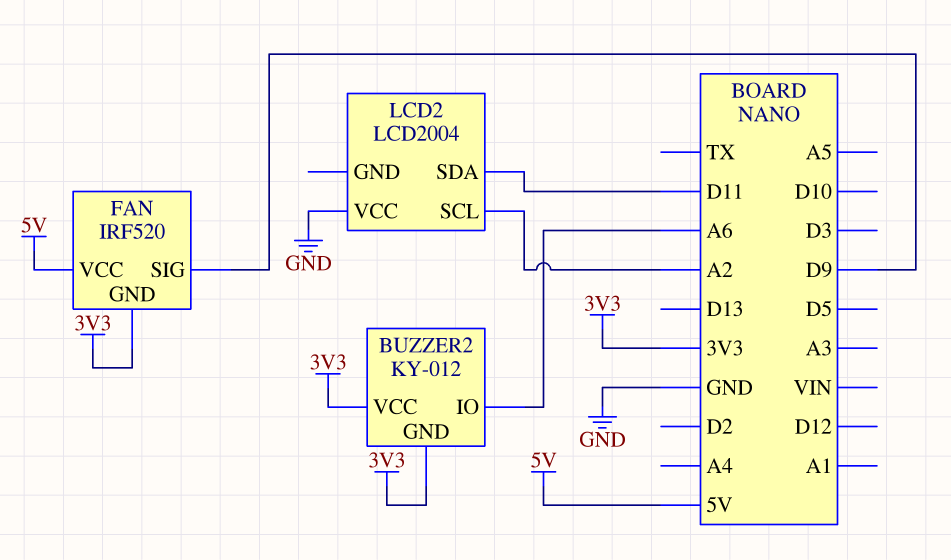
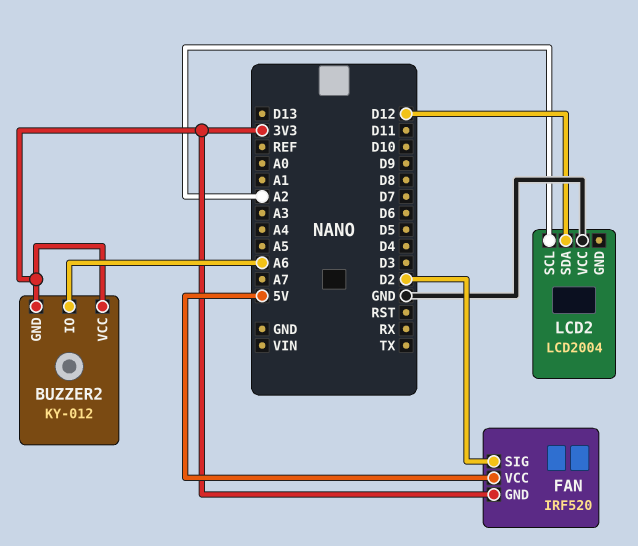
FAN pin SIG: D9 -> D2
LCD2 pin SDA: D11 -> D12

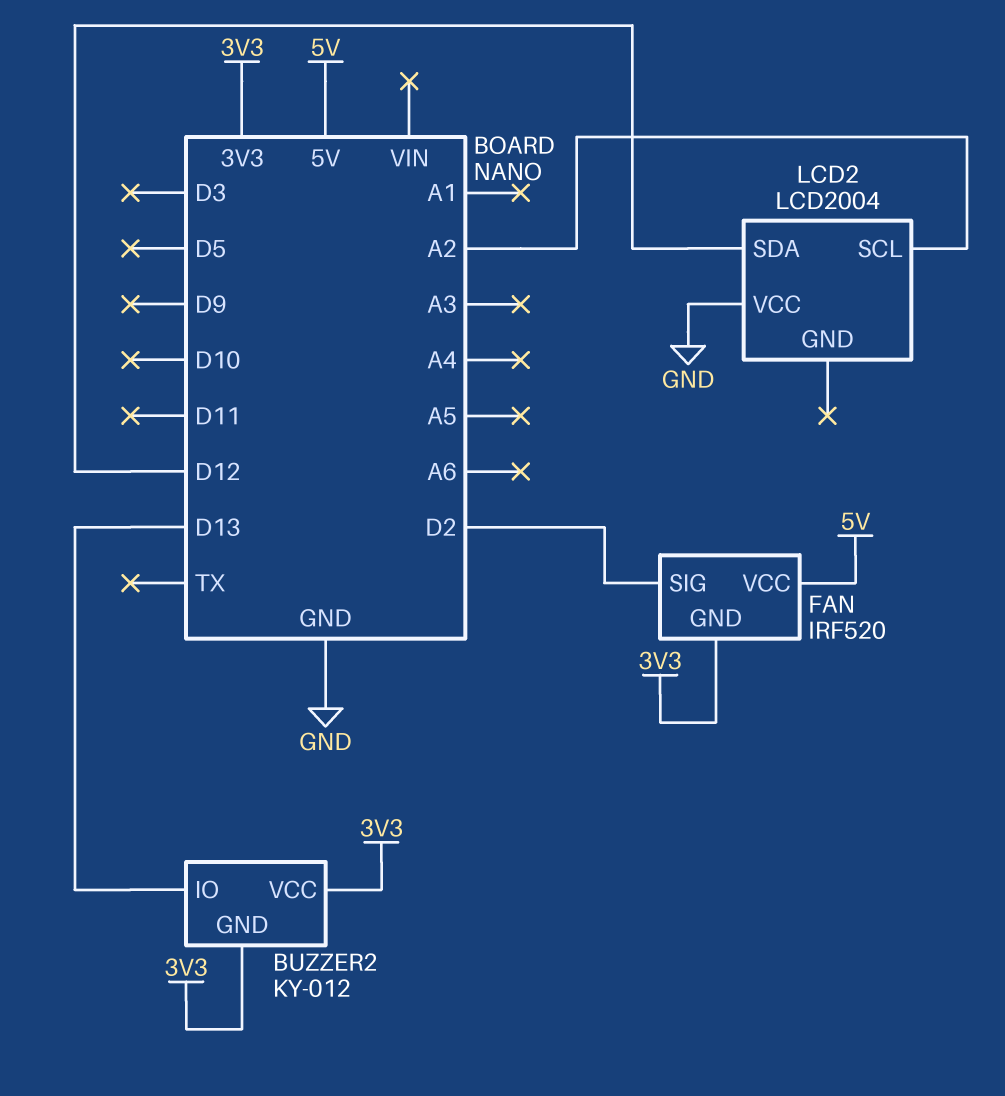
BUZZER2 pin IO: A6 -> D13

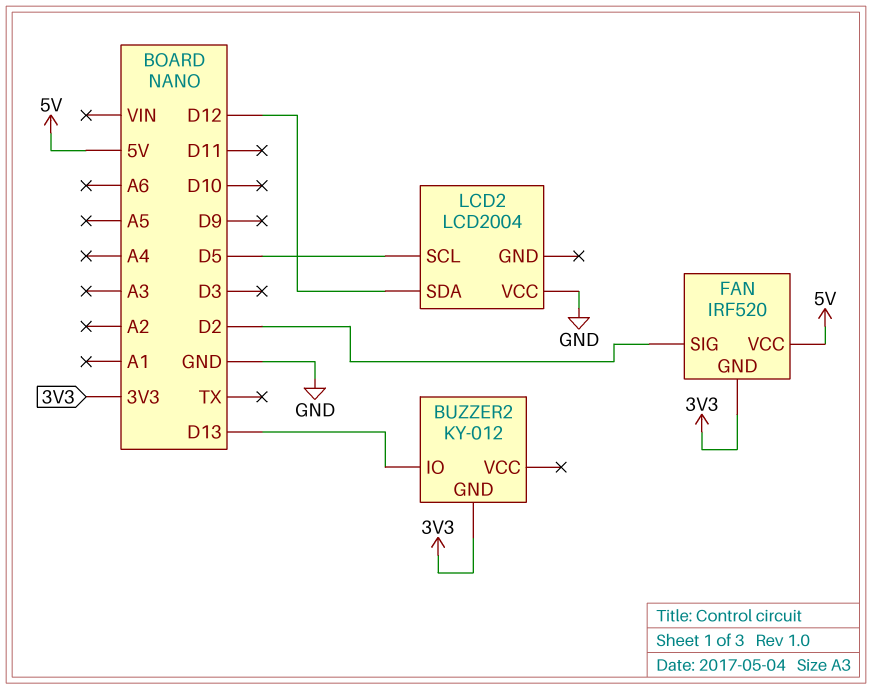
BUZZER2 pin VCC: 3V3 -> none
LCD2 pin SCL: A2 -> D5

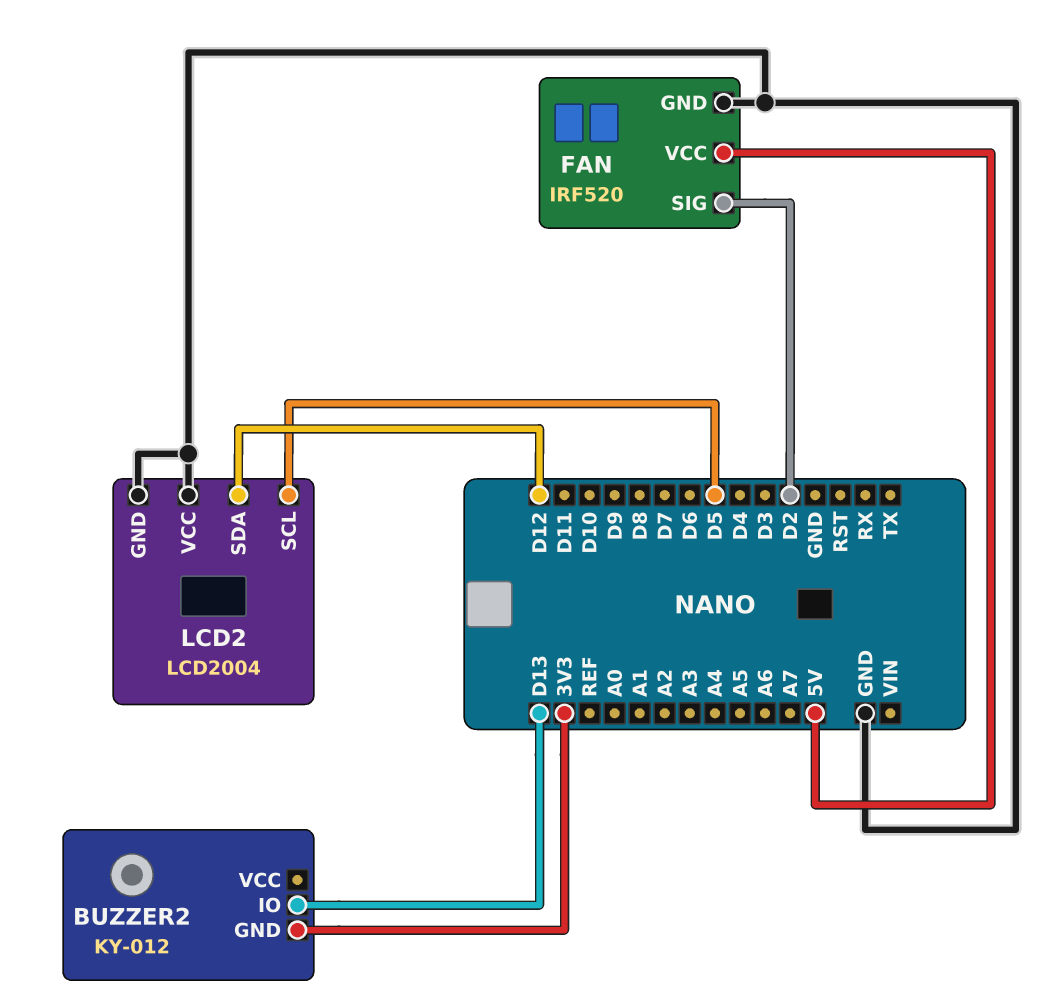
FAN pin GND: 3V3 -> GND
LCD2 pin GND: none -> GND

